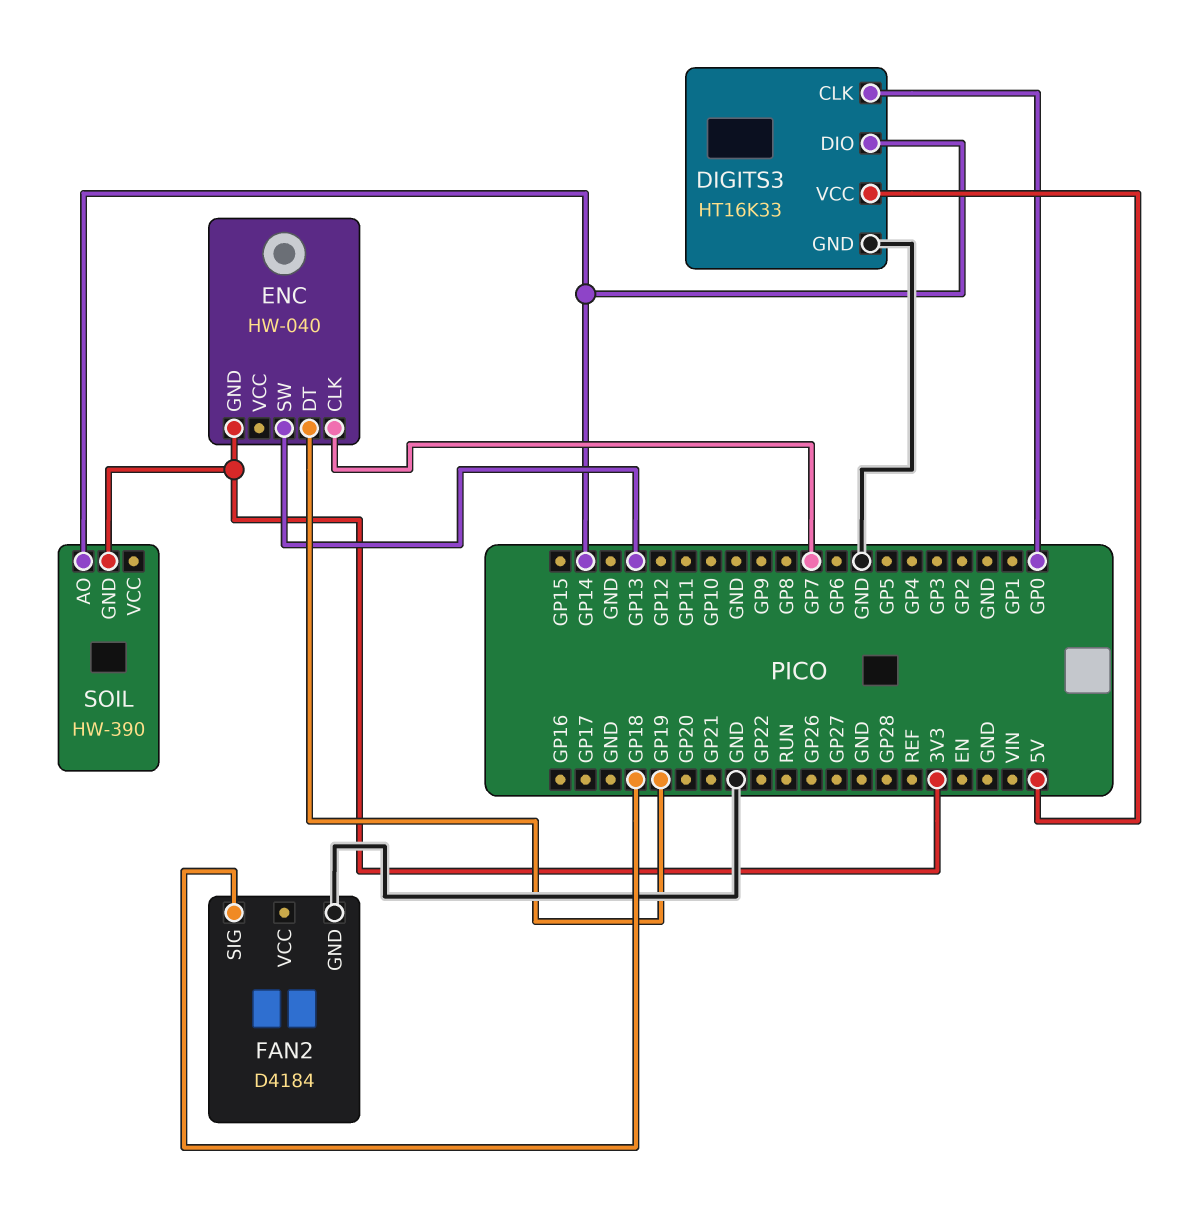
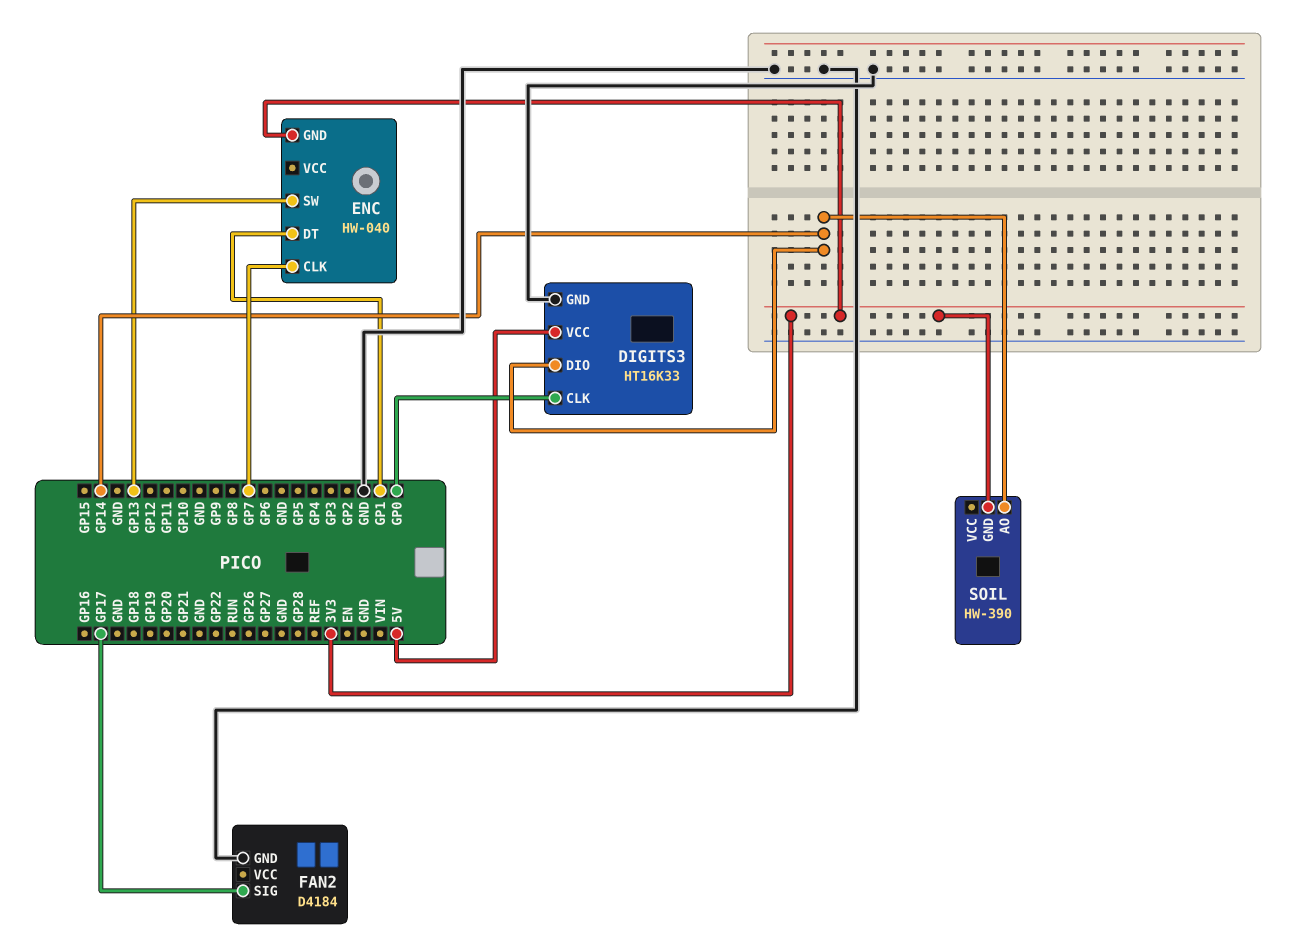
ENC pin DT: GP19 -> GP1
FAN2 pin SIG: GP18 -> GP17

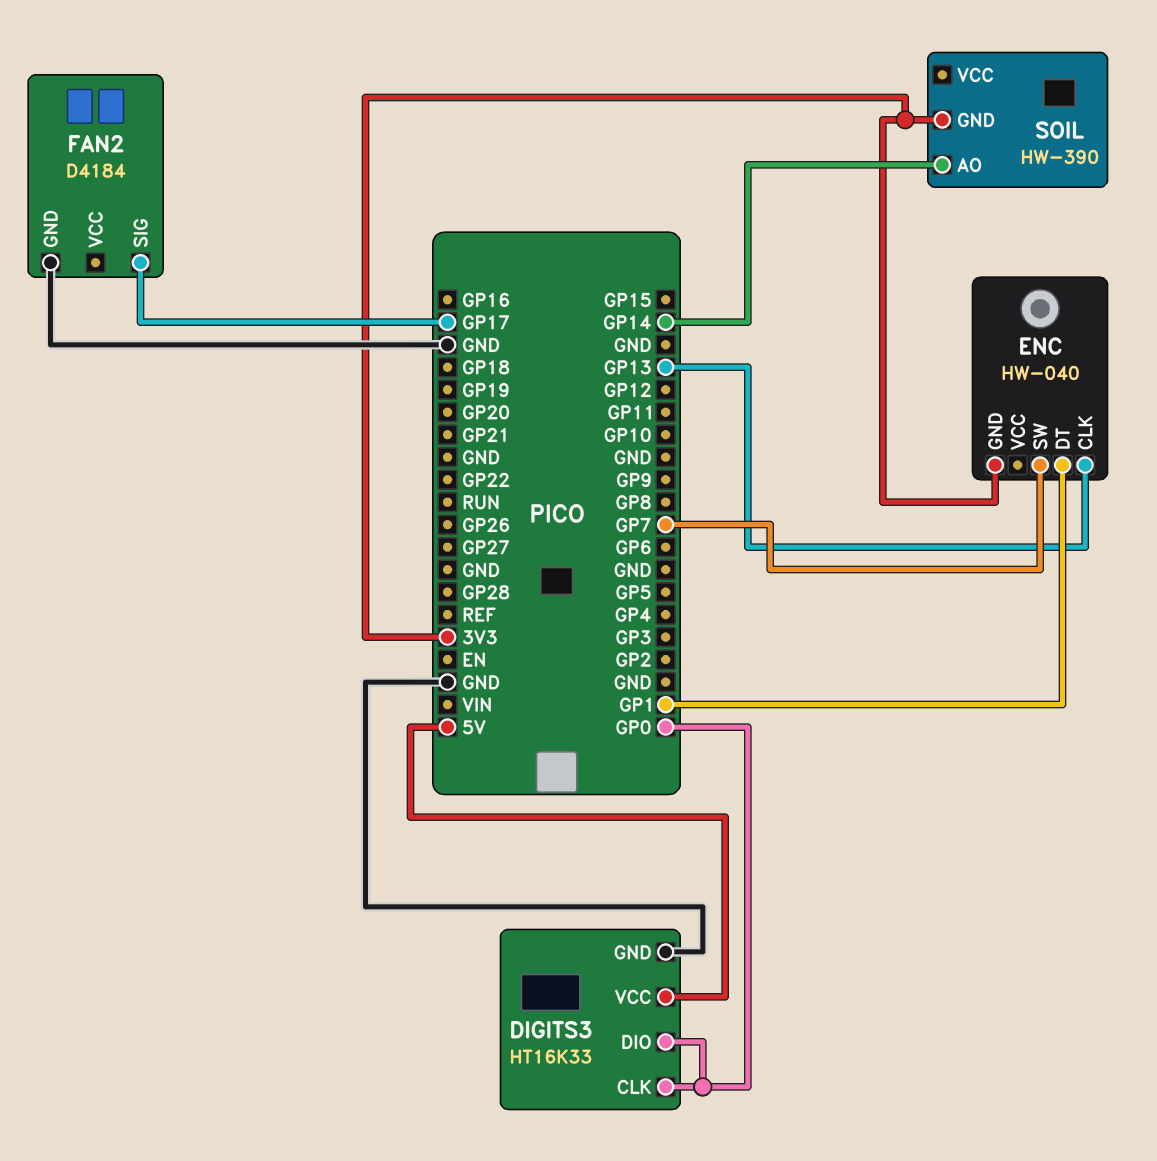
DIGITS3 pin DIO: GP14 -> GP0
ENC pin CLK: GP7 -> GP13
ENC pin SW: GP13 -> GP7

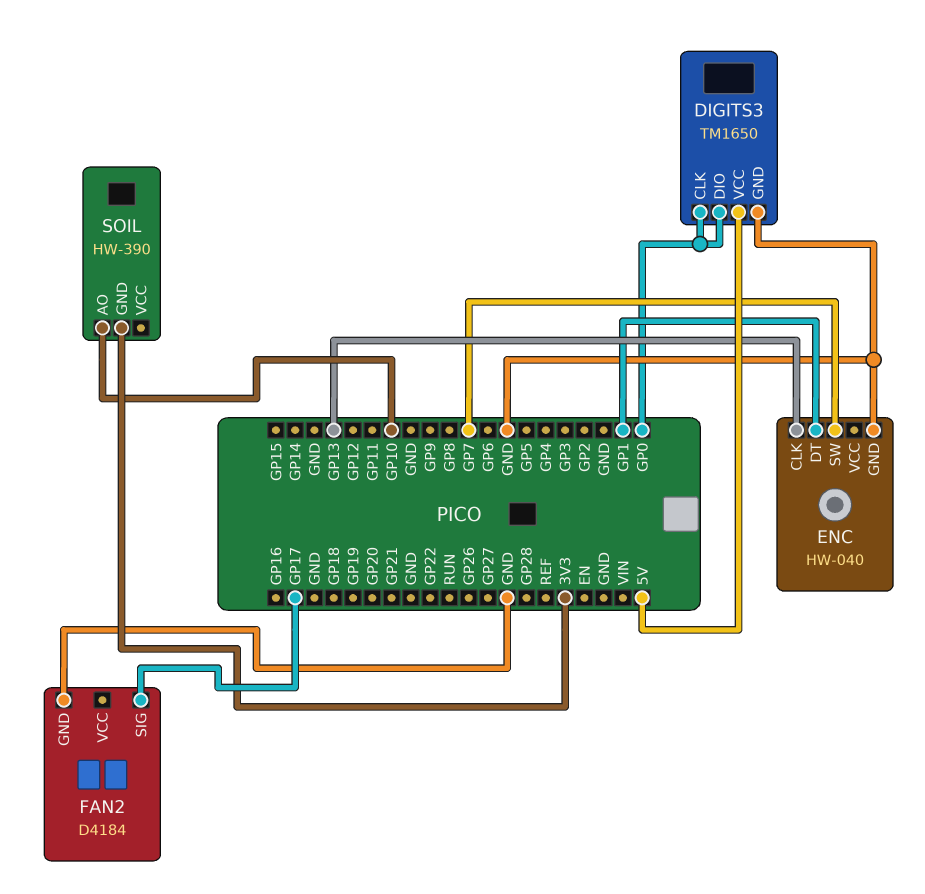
DIGITS3: HT16K33 -> TM1650
ENC pin GND: 3V3 -> GND
SOIL pin AO: GP14 -> GP10

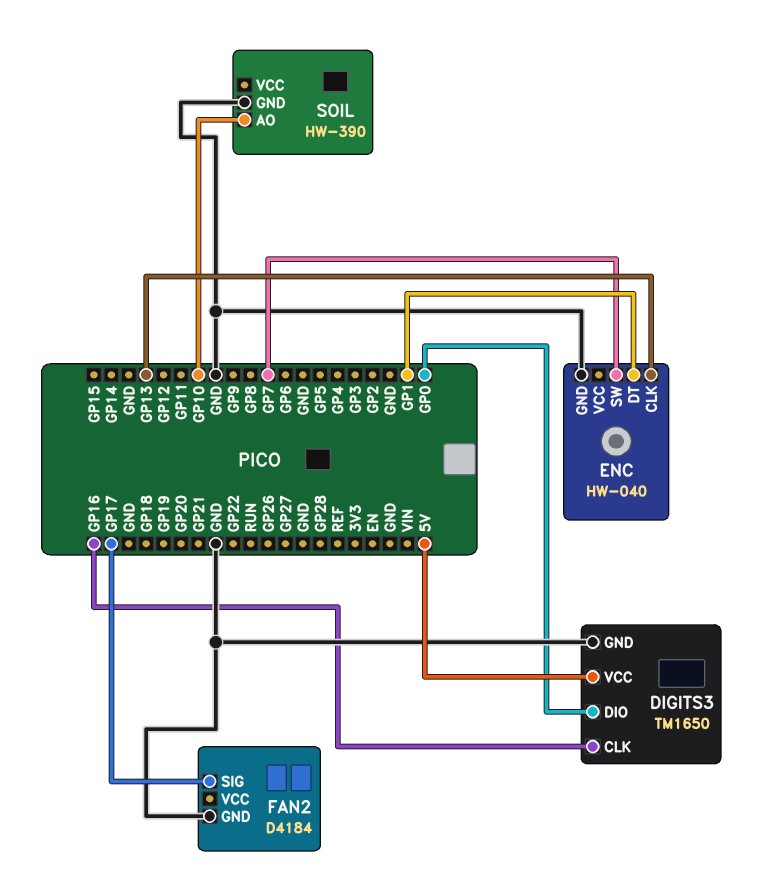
DIGITS3 pin CLK: GP0 -> GP16
SOIL pin GND: 3V3 -> GND

